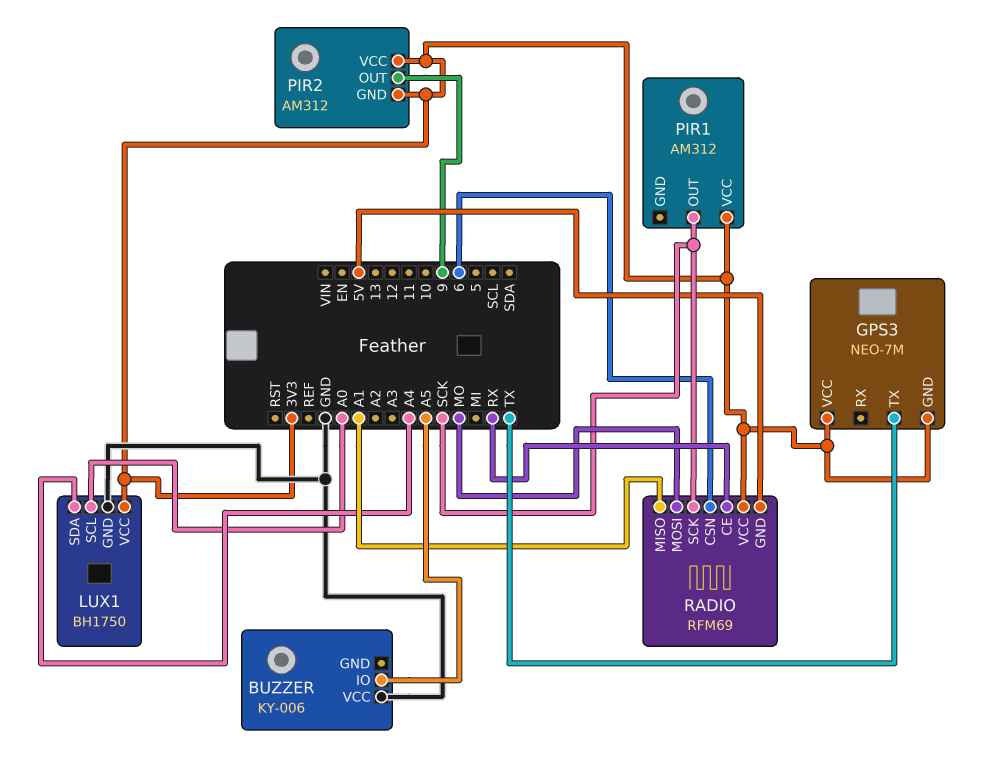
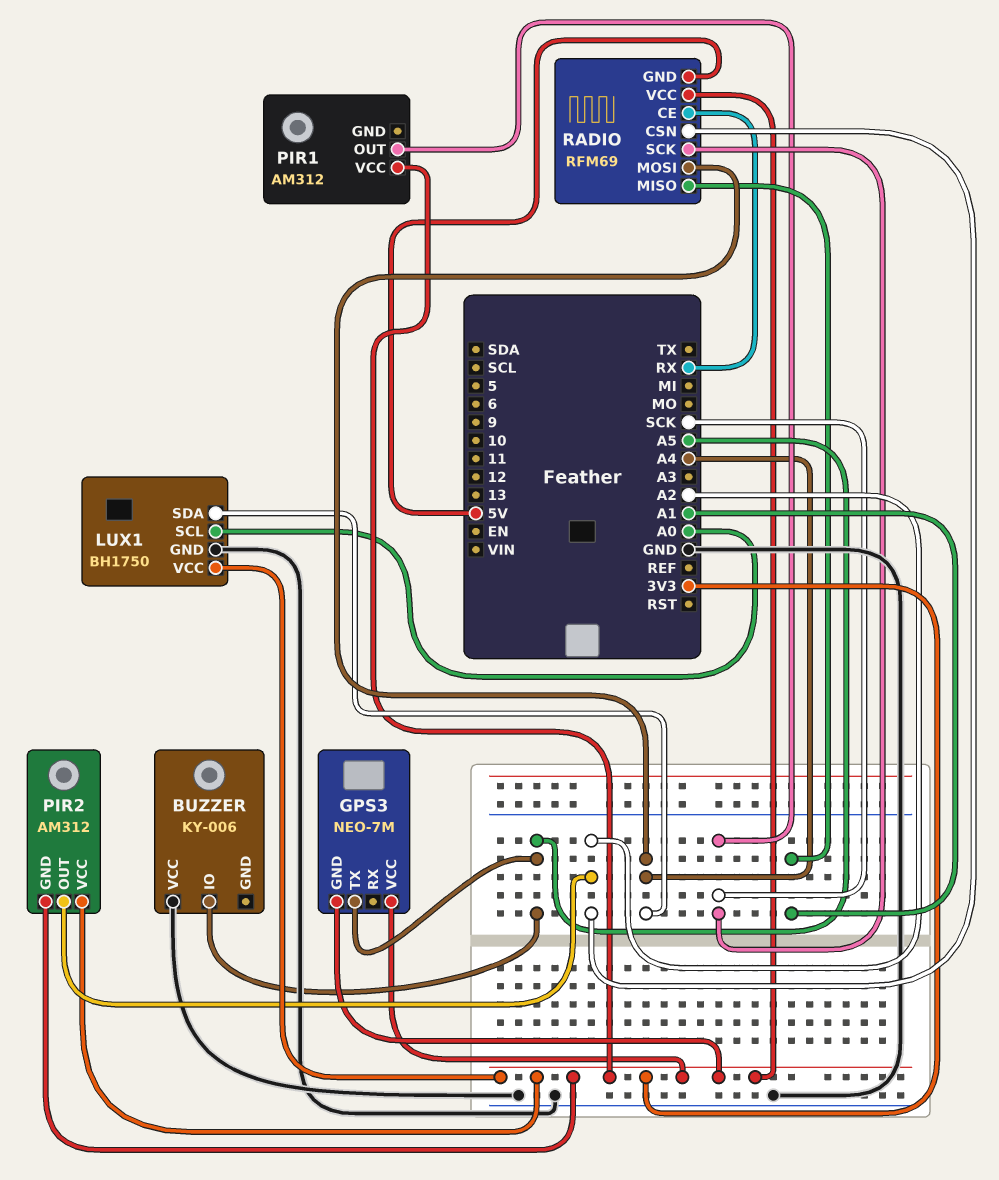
GPS3 pin TX: TX -> A5
PIR2 pin OUT: 9 -> A2
RADIO pin CSN: 6 -> A2
RADIO pin MOSI: MO -> A4

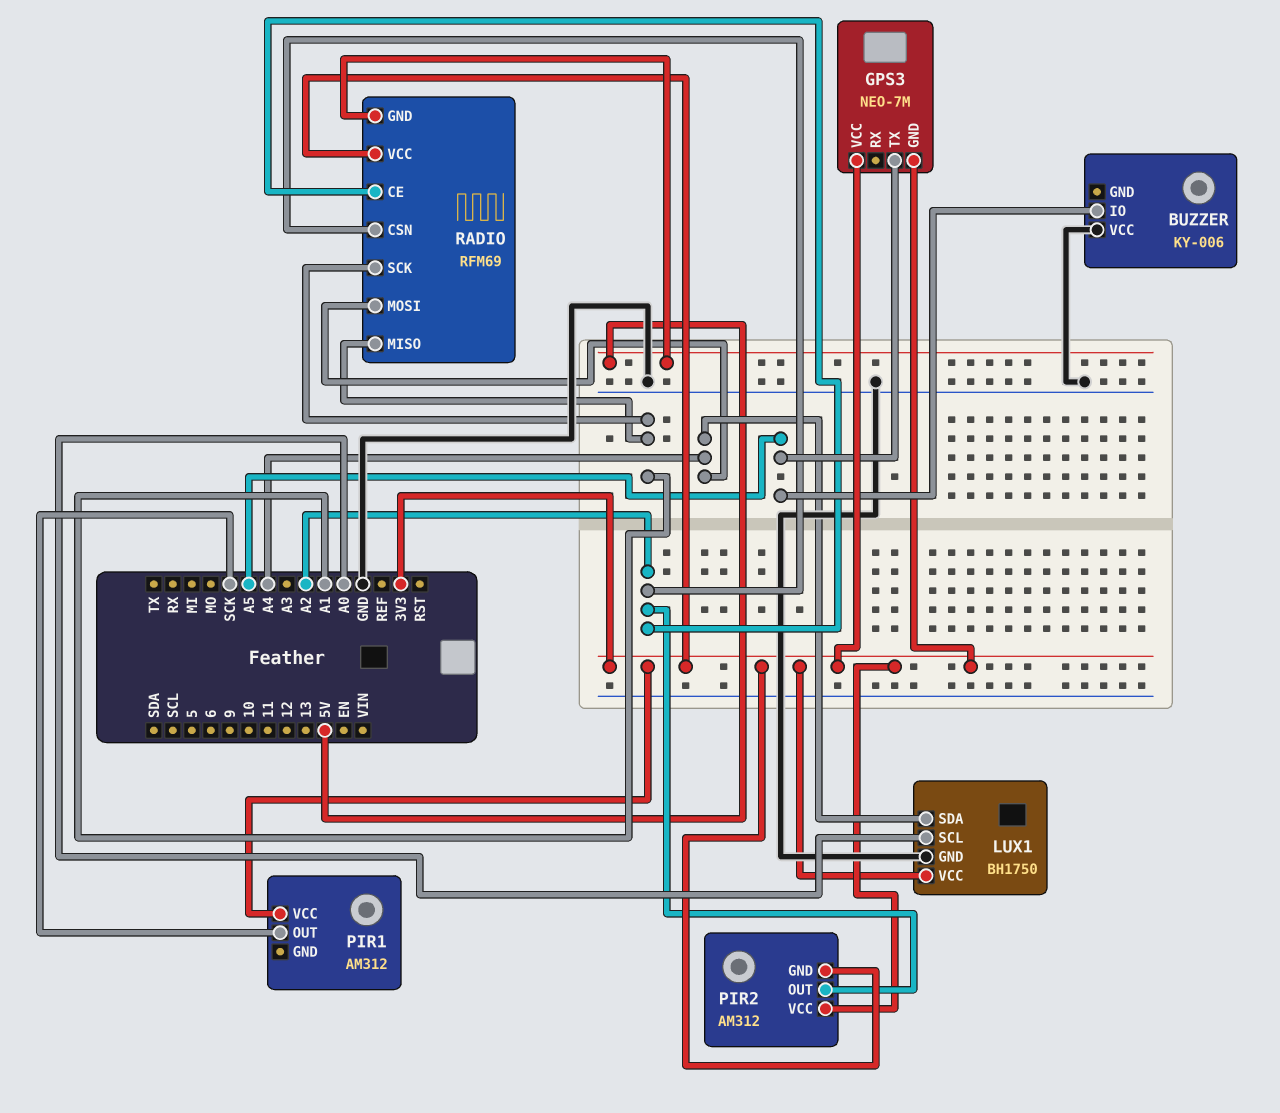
RADIO pin CE: RX -> A2
RADIO pin SCK: SCK -> A1

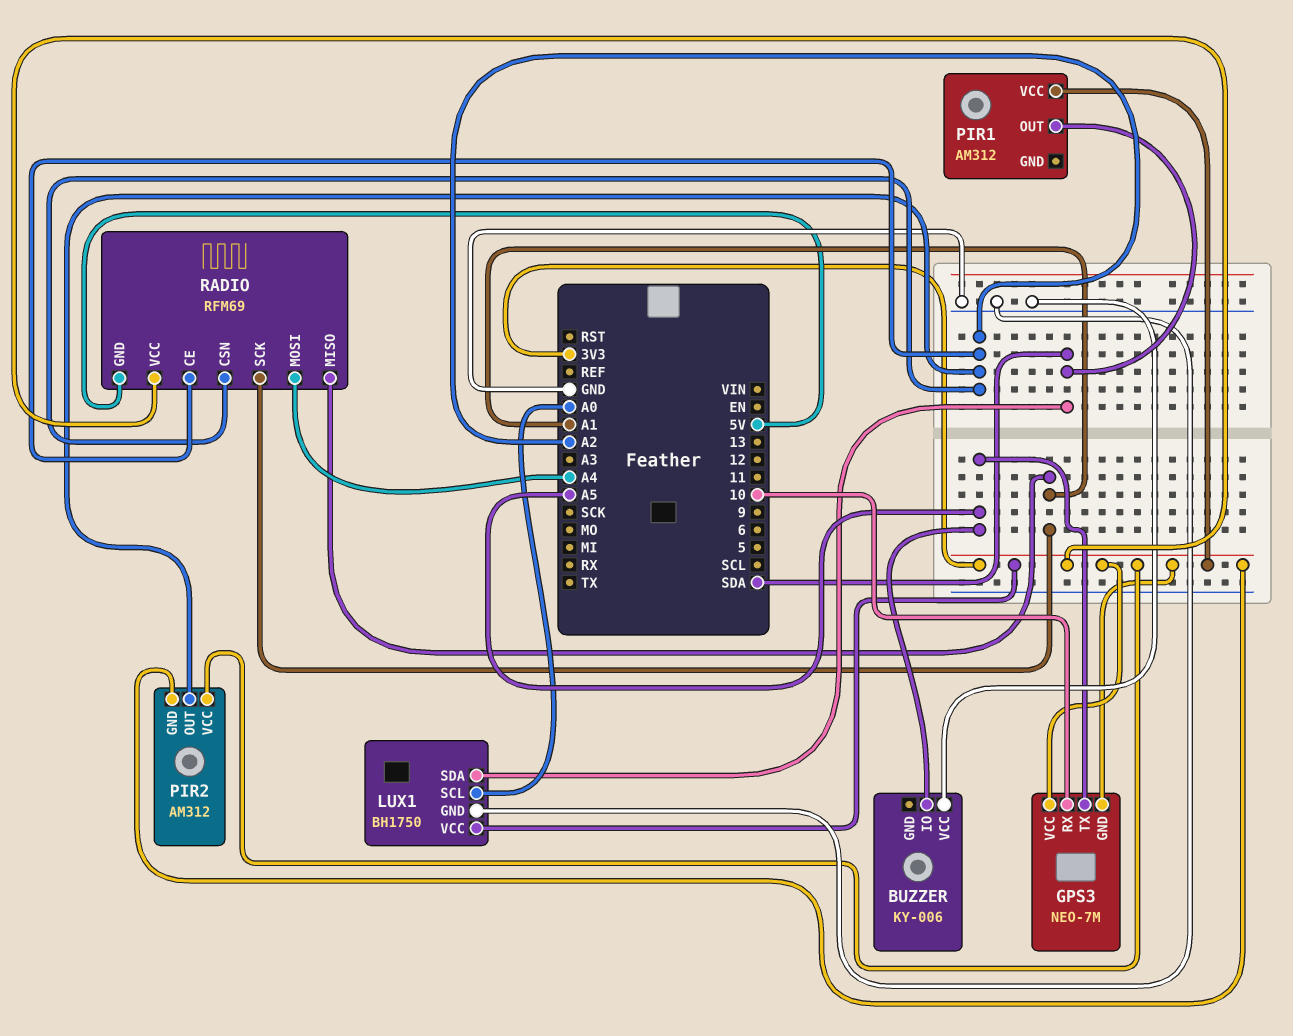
GPS3 pin RX: none -> 10
LUX1 pin SDA: A4 -> SDA
PIR1 pin OUT: SCK -> SDA

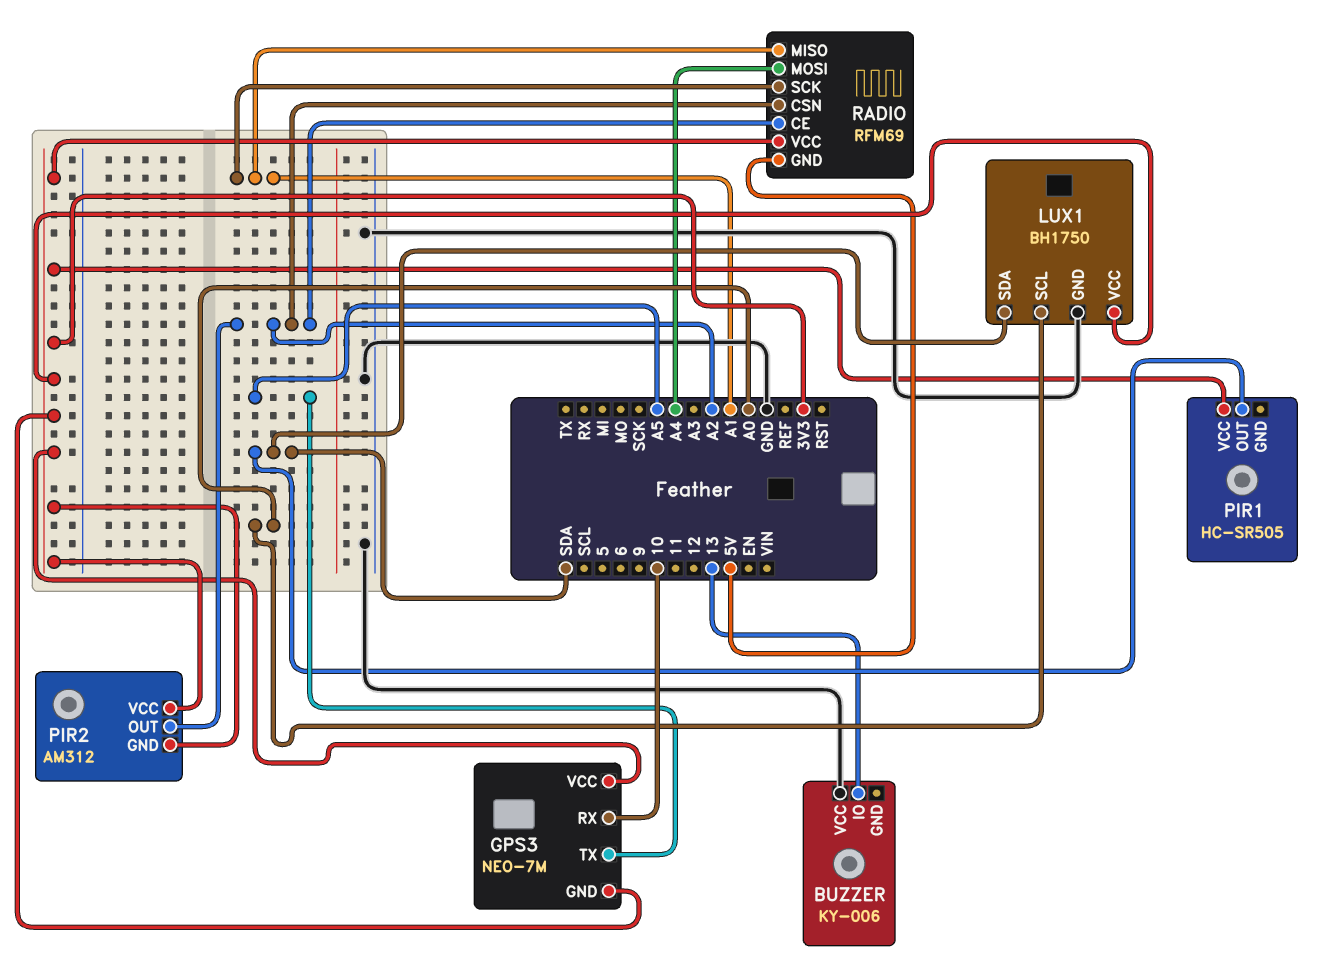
BUZZER pin IO: A5 -> 13
PIR1: AM312 -> HC-SR505

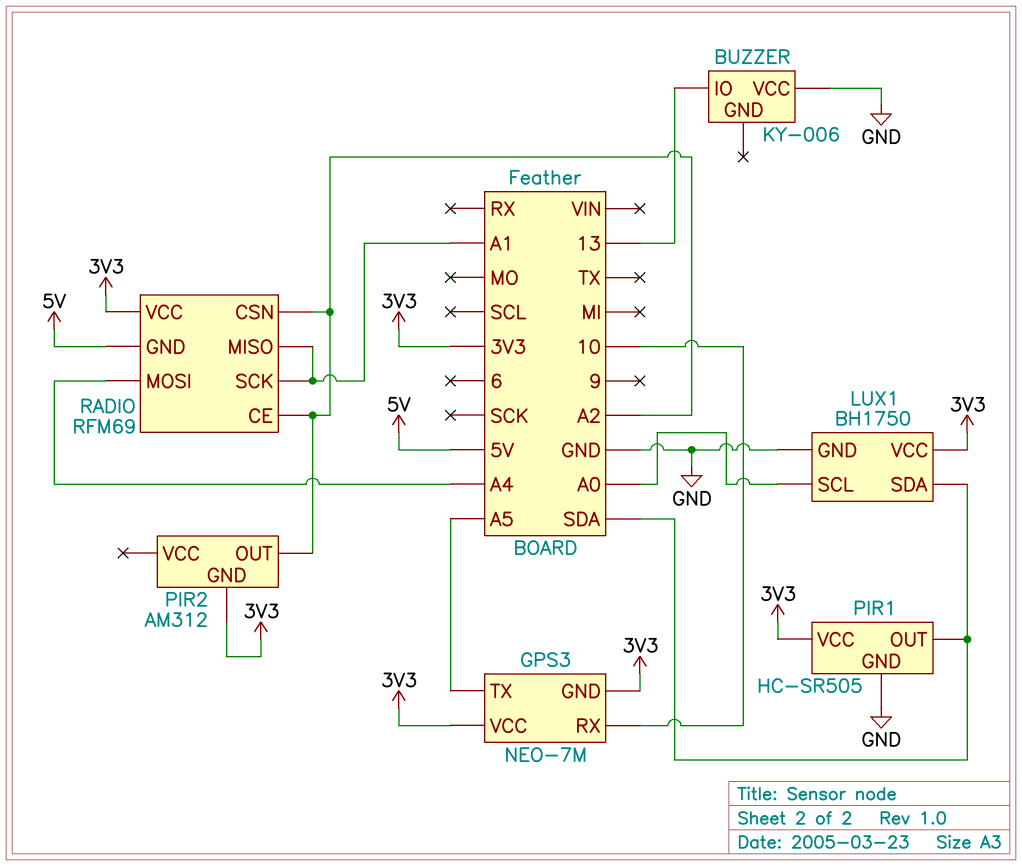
PIR1 pin GND: none -> GND
PIR2 pin VCC: 3V3 -> none

